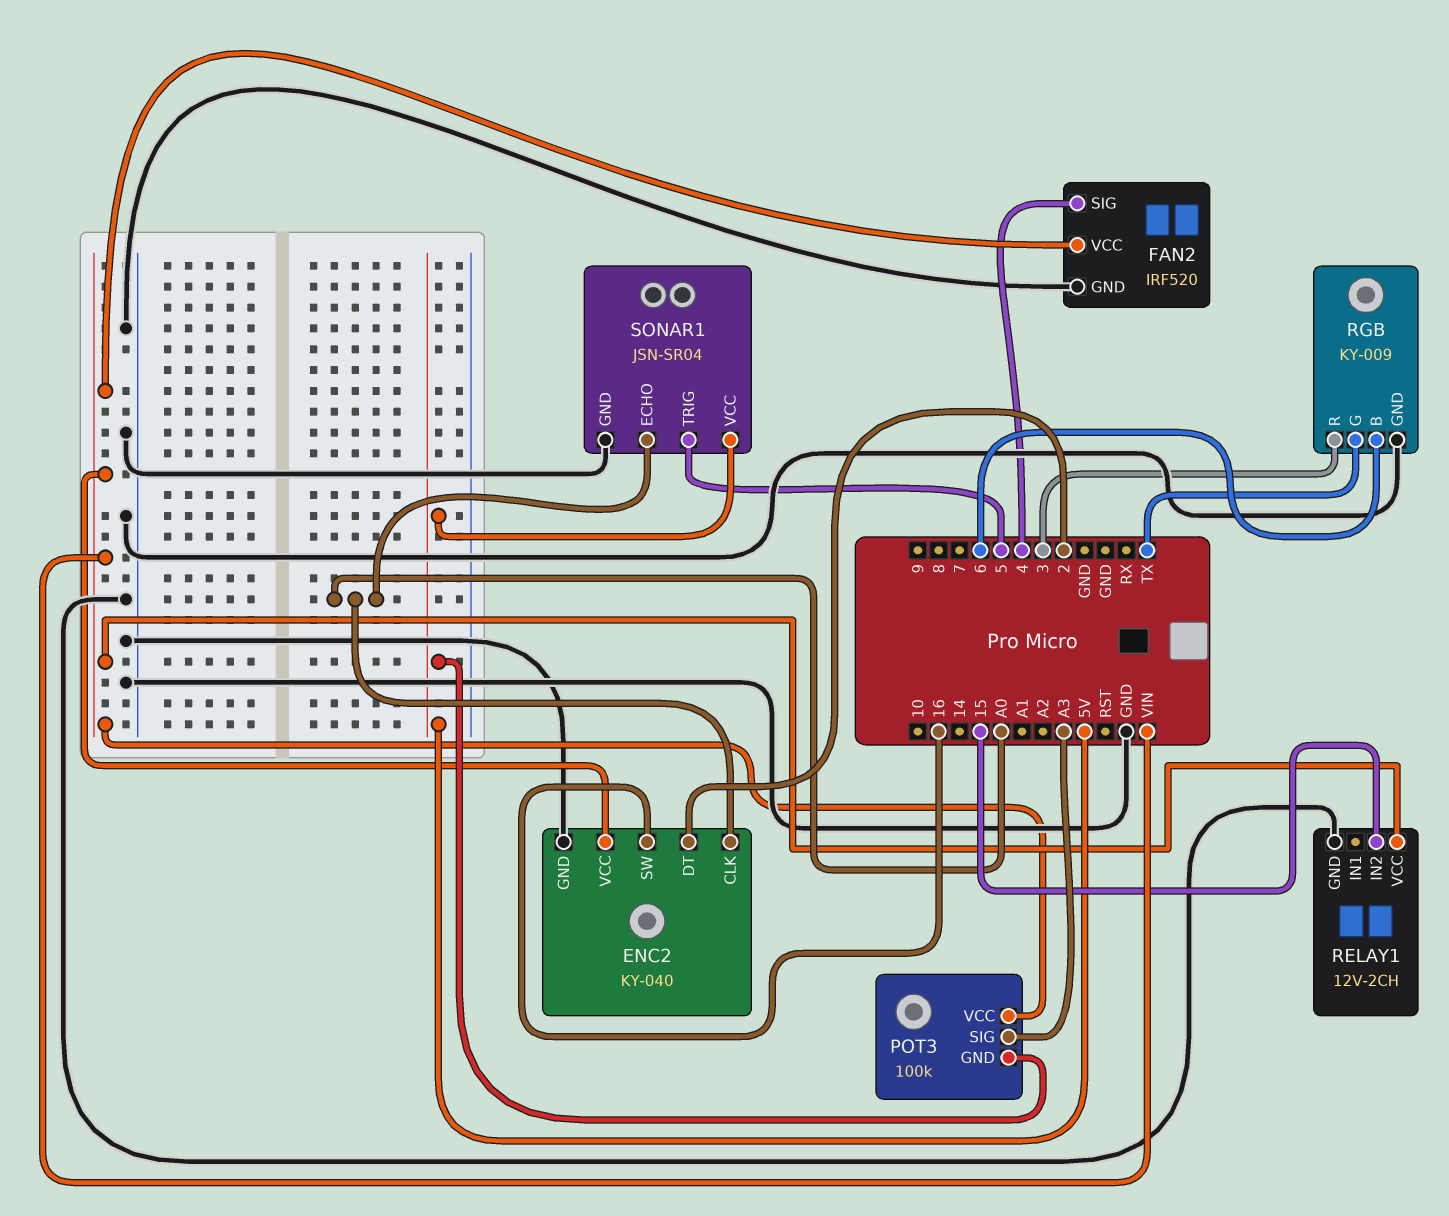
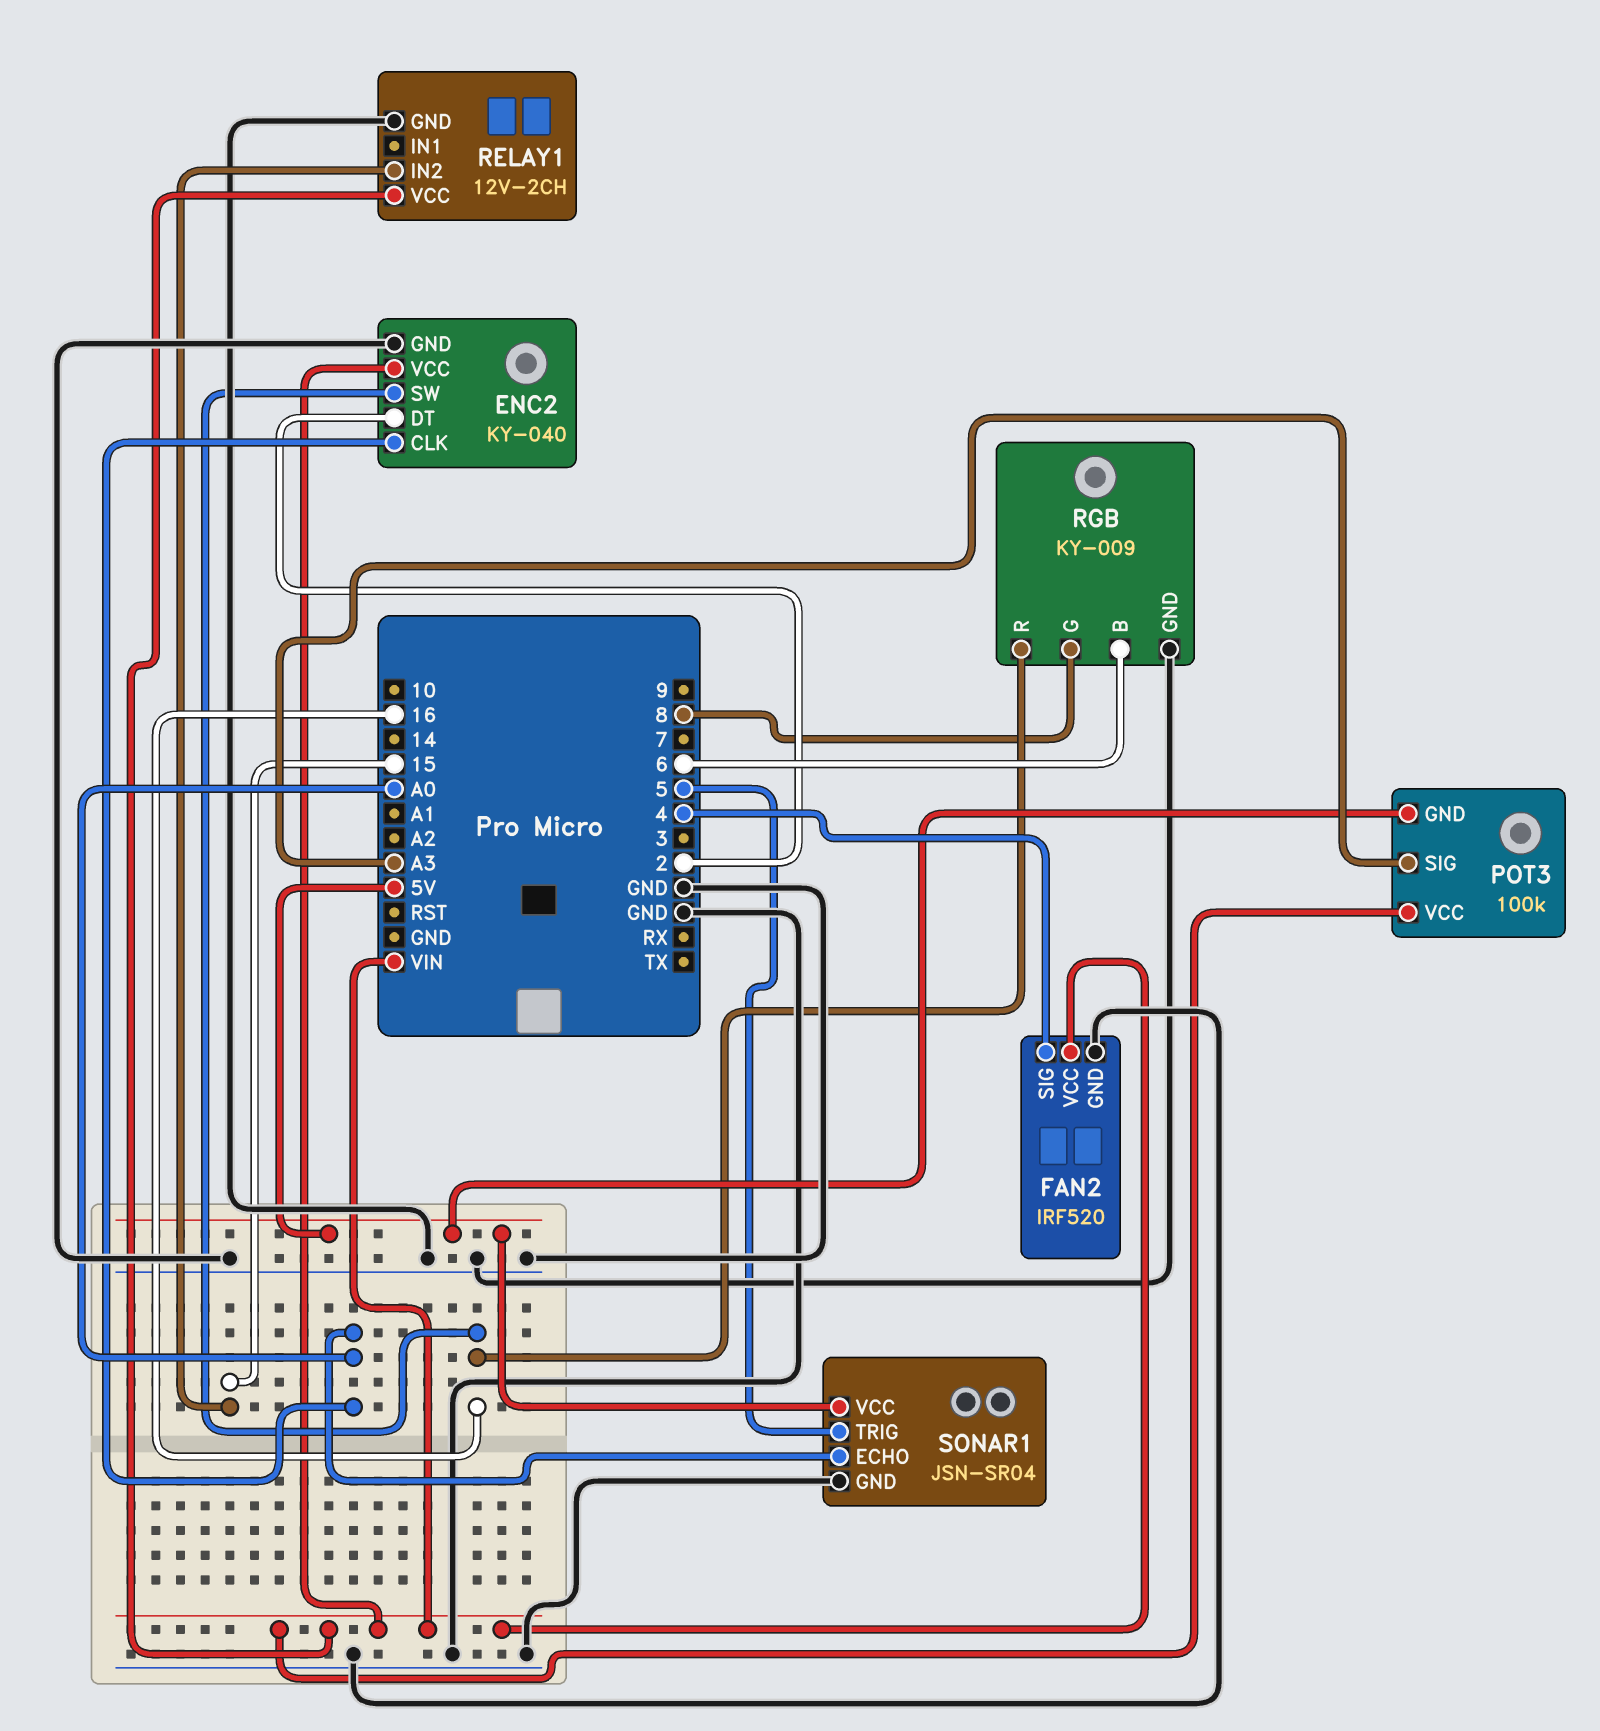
RGB pin G: TX -> 8
RGB pin R: 3 -> 16

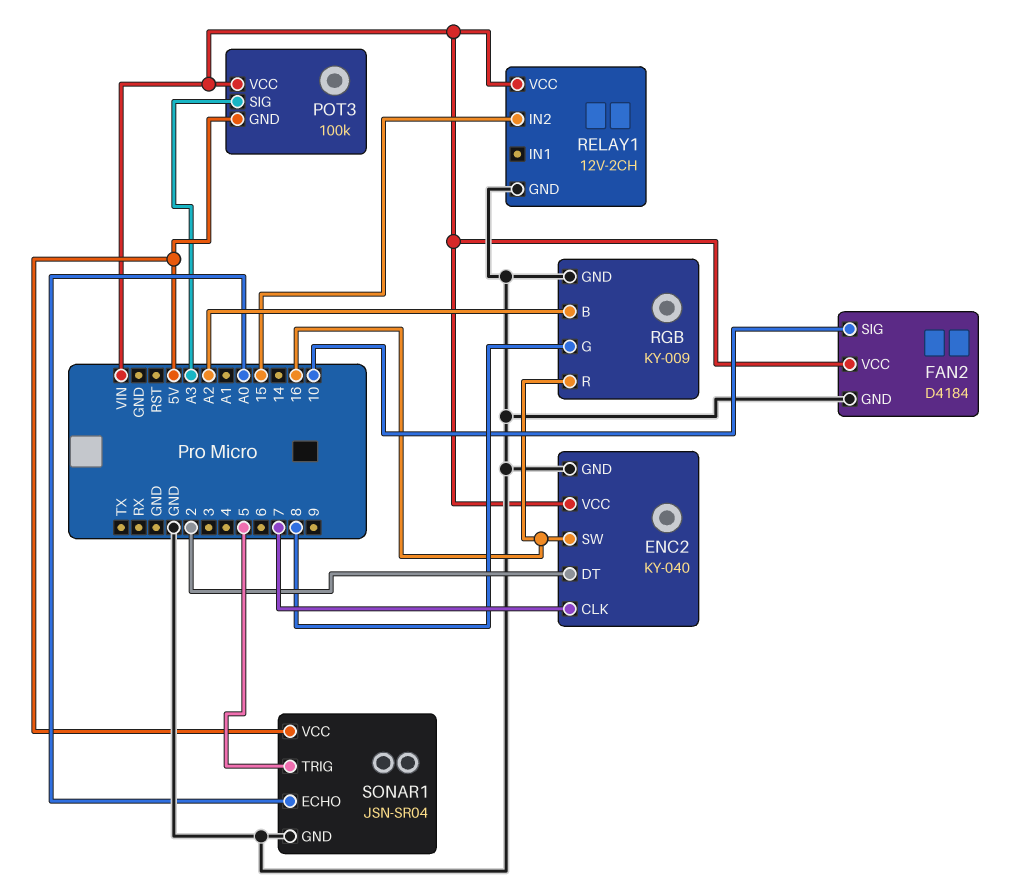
ENC2 pin CLK: A0 -> 7
FAN2: IRF520 -> D4184
FAN2 pin SIG: 4 -> 10
RGB pin B: 6 -> A2

